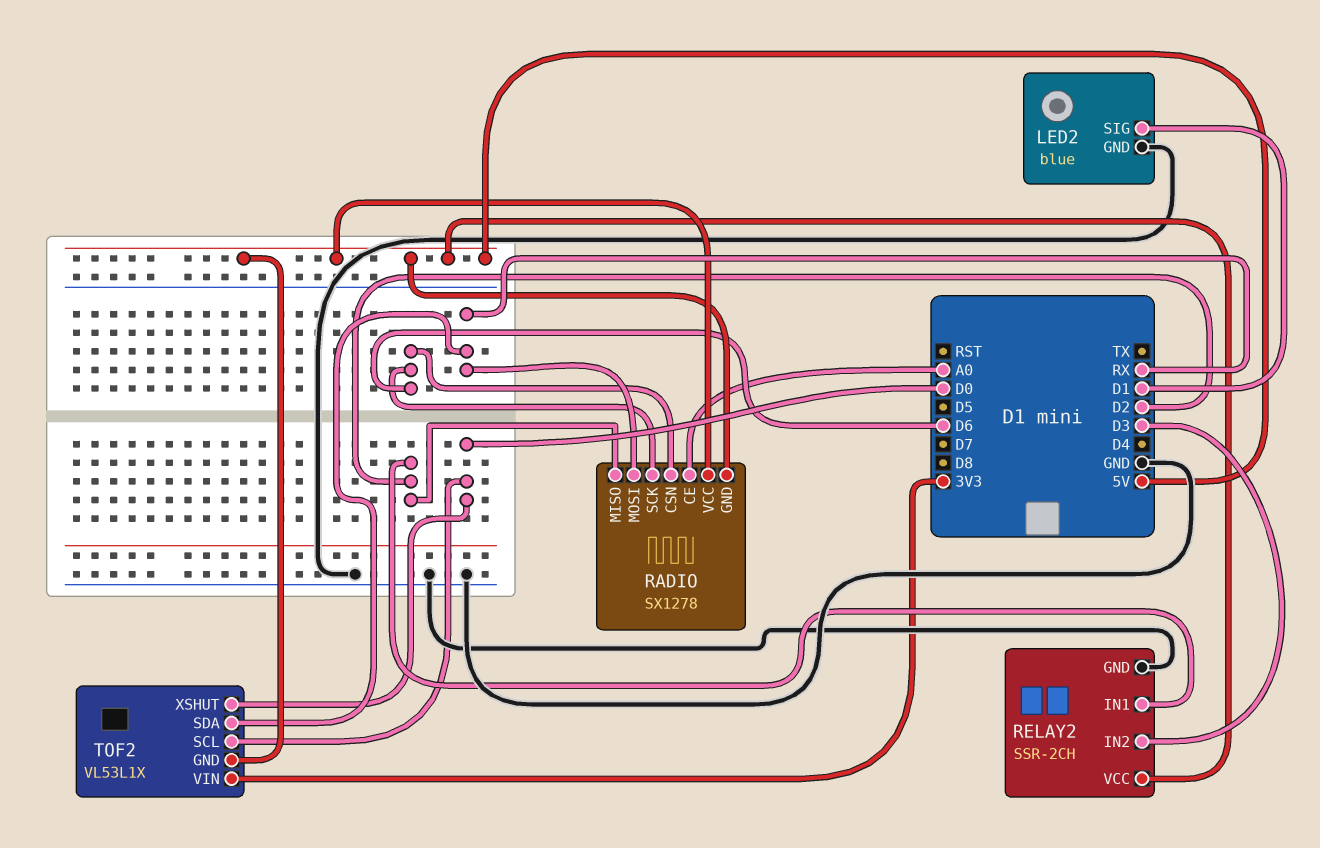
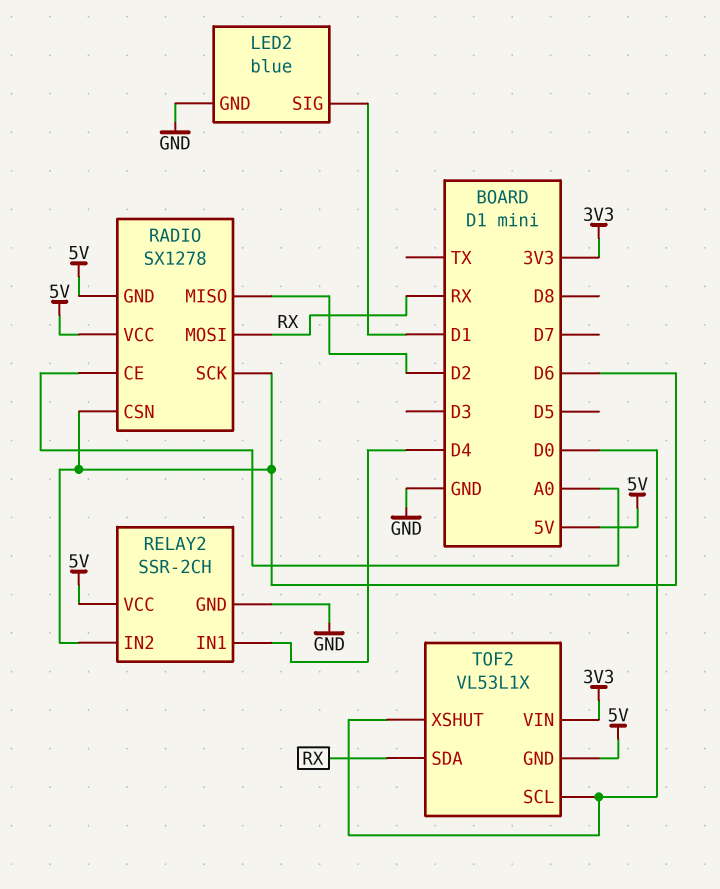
RELAY2 pin IN1: D2 -> D4
RELAY2 pin IN2: D3 -> D6

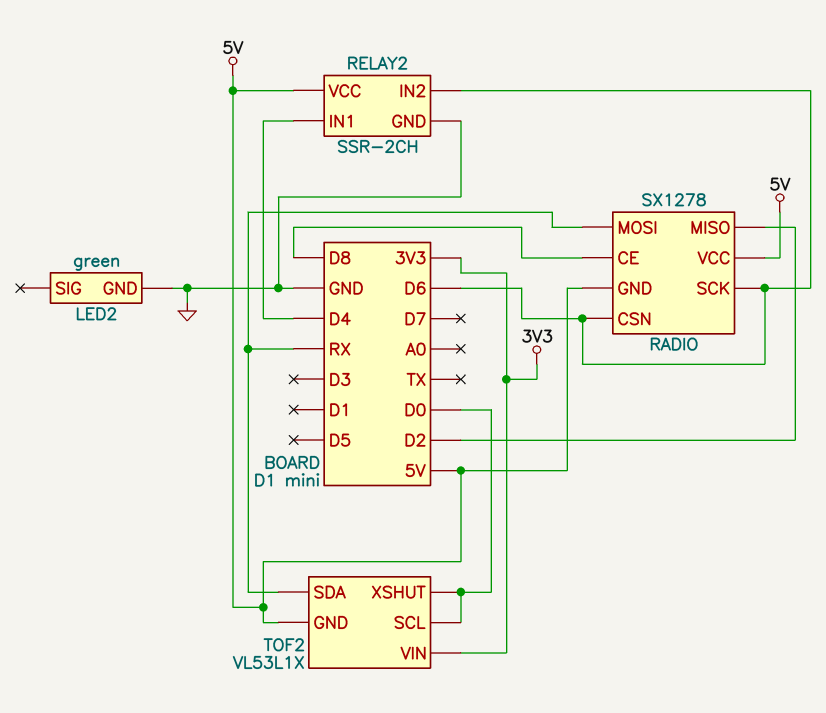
LED2: blue -> green
LED2 pin SIG: D1 -> none
RADIO pin CE: A0 -> D8

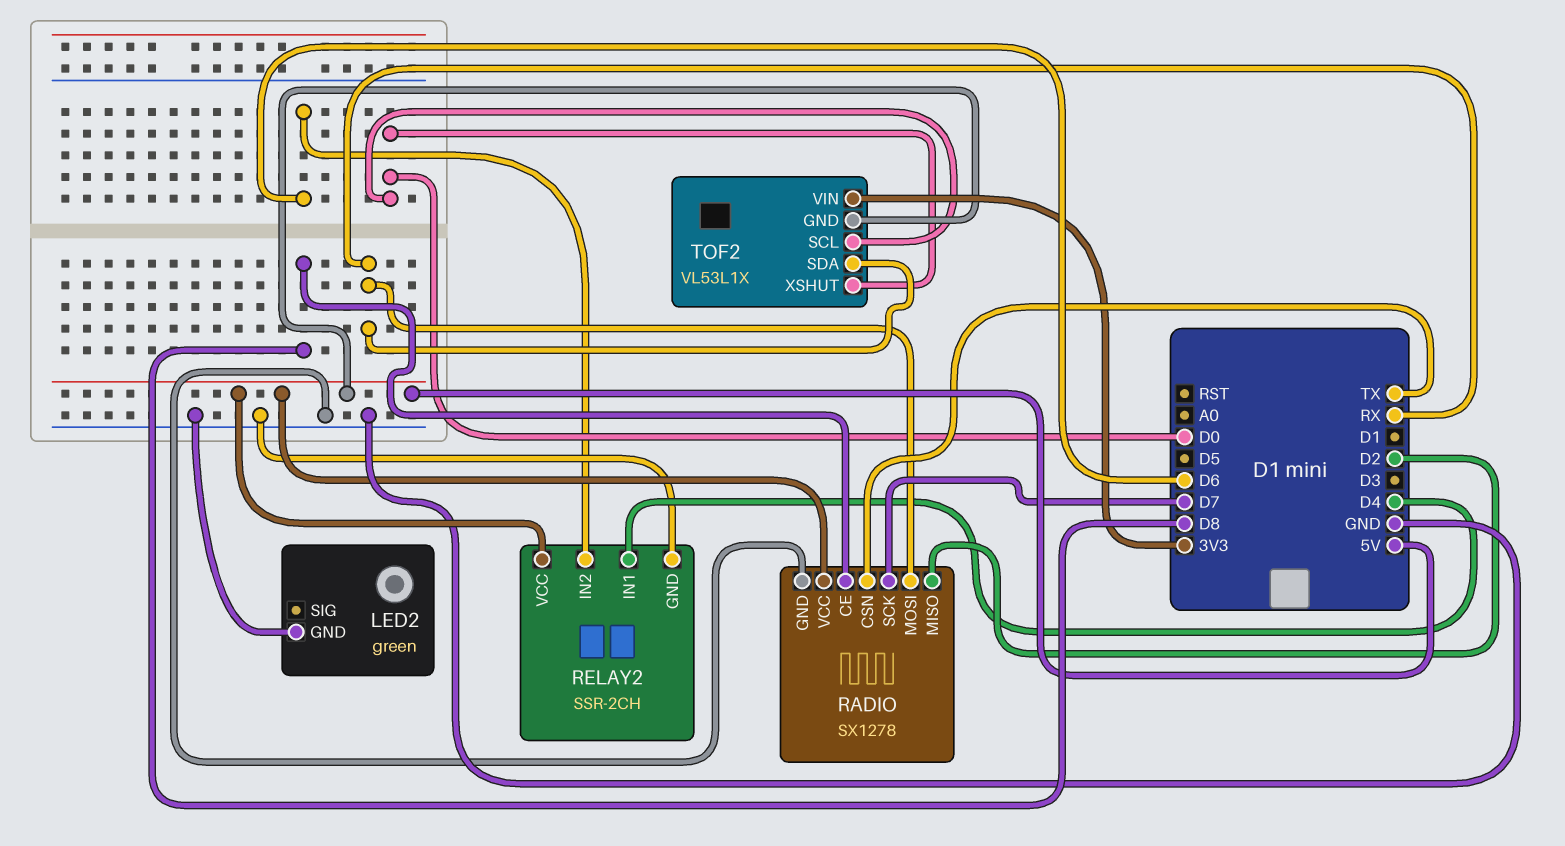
RADIO pin CSN: D6 -> TX
RADIO pin GND: 5V -> GND
RADIO pin SCK: D6 -> D7

